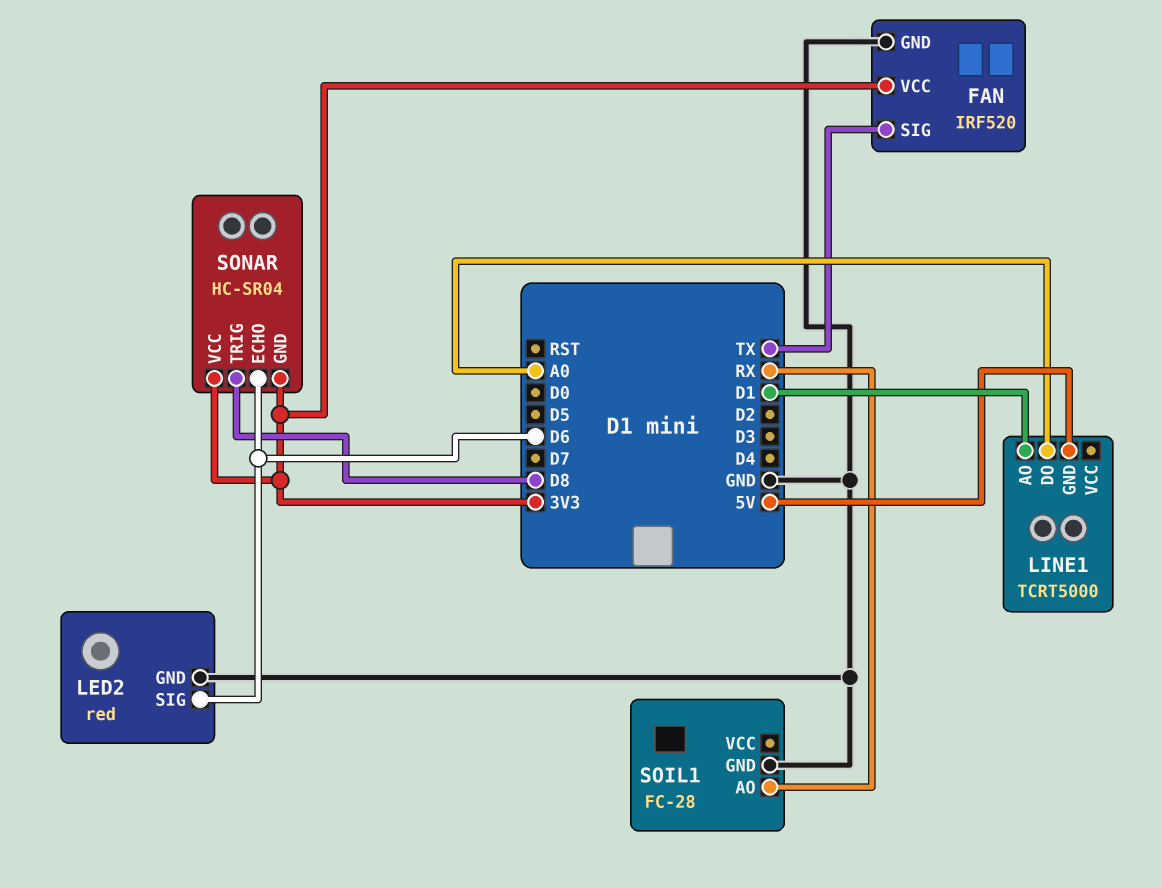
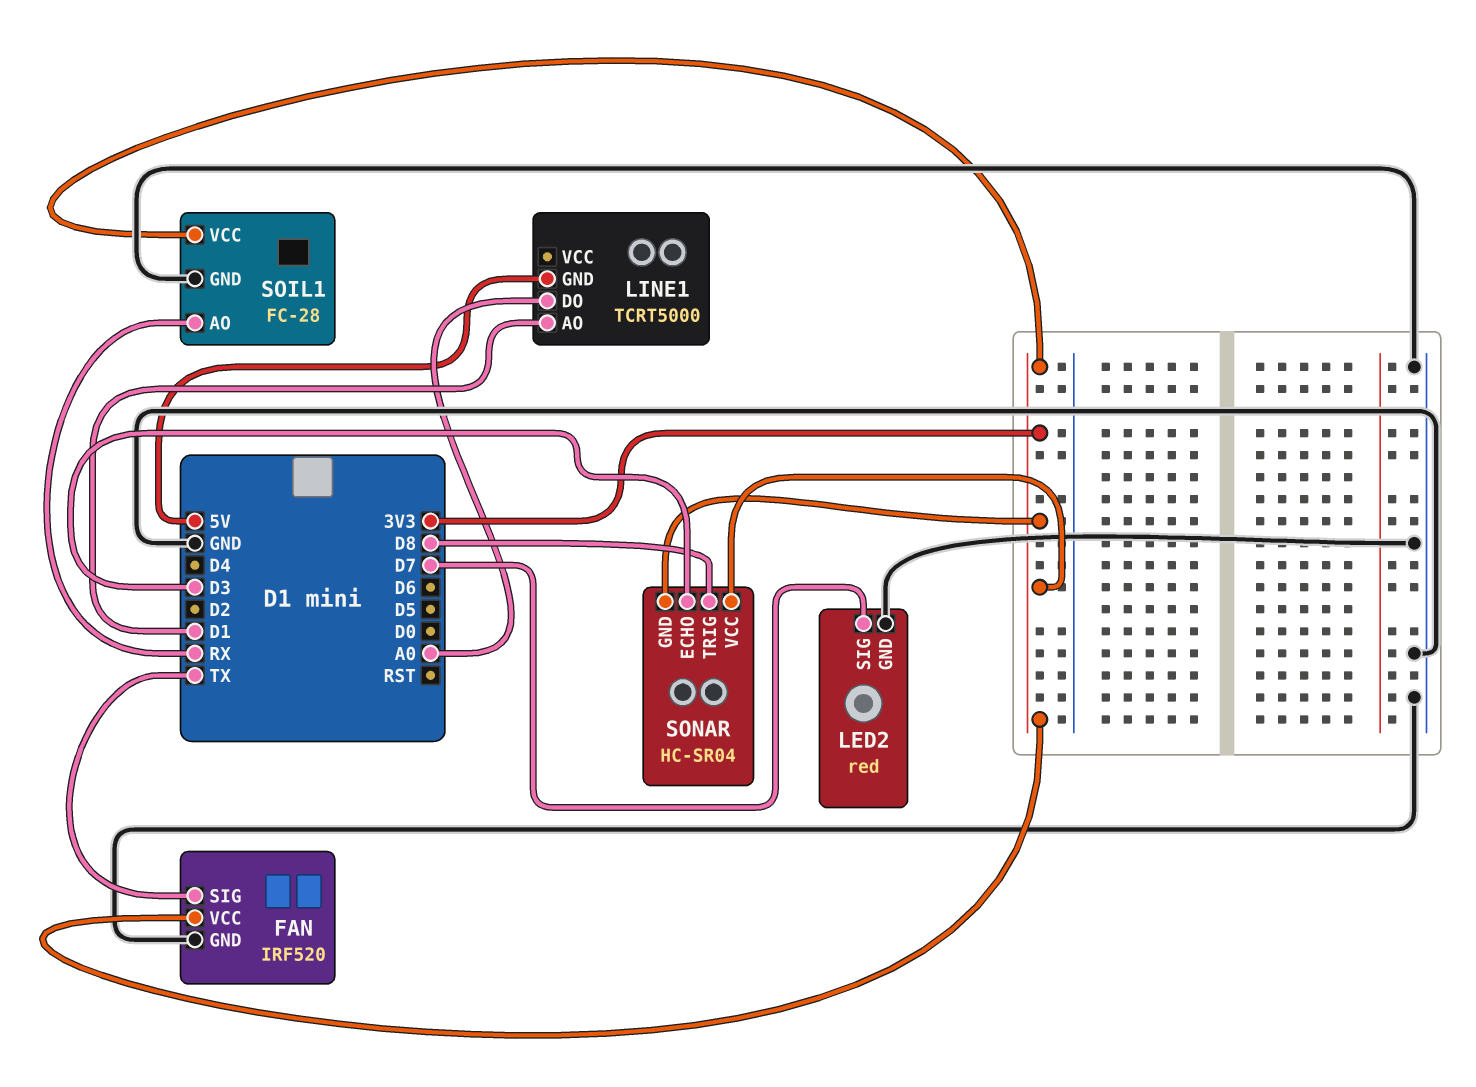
LED2 pin SIG: D6 -> D7
SOIL1 pin VCC: none -> 3V3
SONAR pin ECHO: D6 -> D3

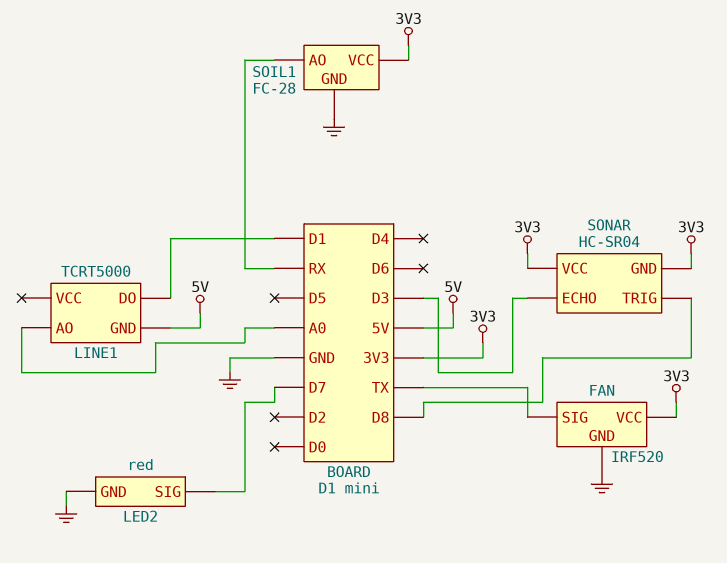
LINE1 pin AO: D1 -> A0
LINE1 pin DO: A0 -> D1

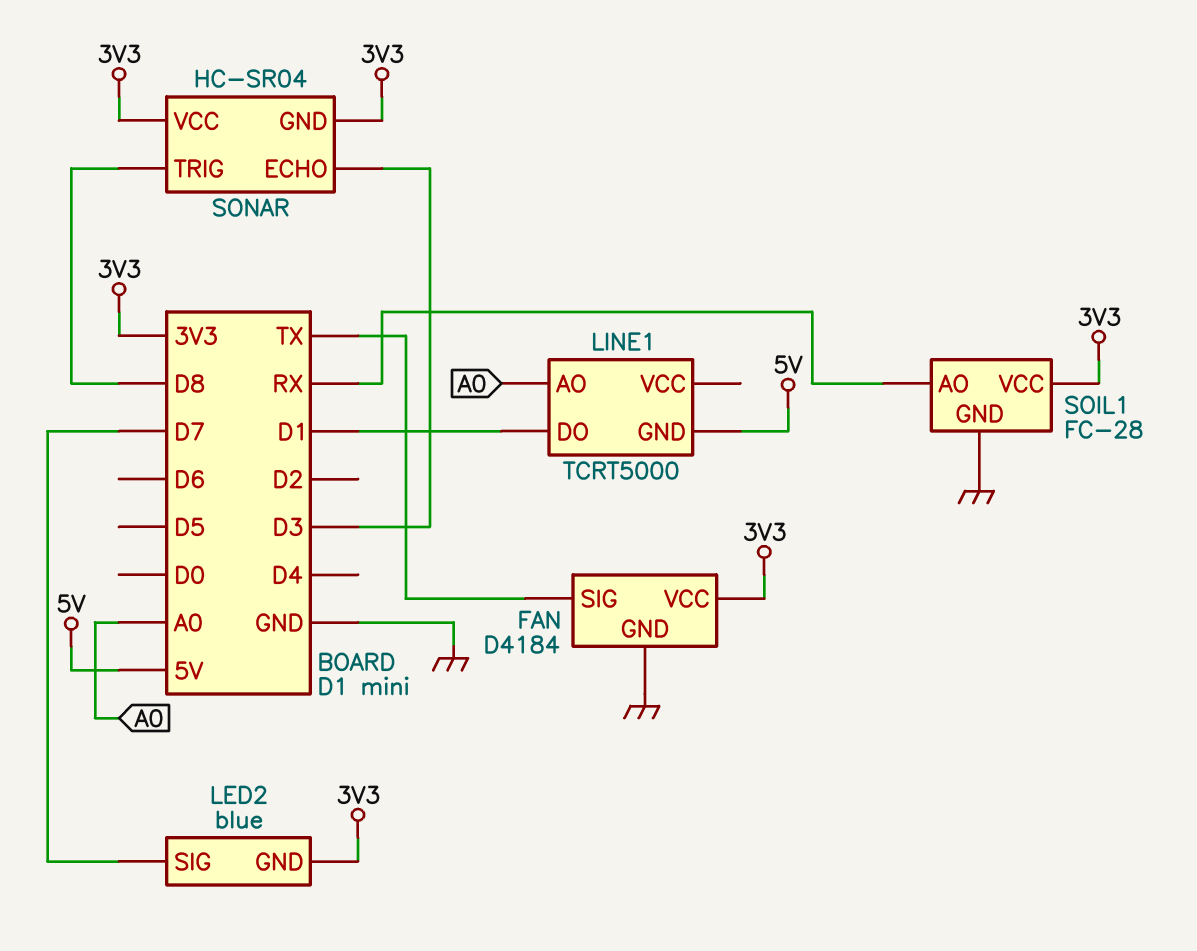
FAN: IRF520 -> D4184
LED2: red -> blue
LED2 pin GND: GND -> 3V3

